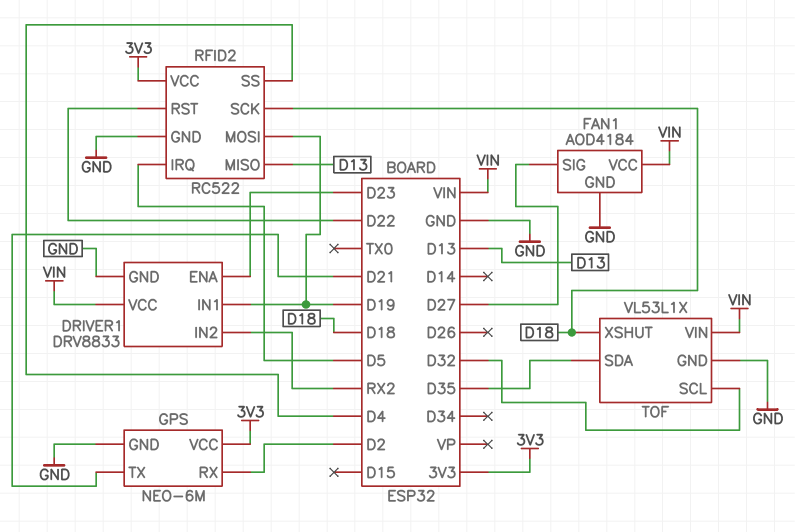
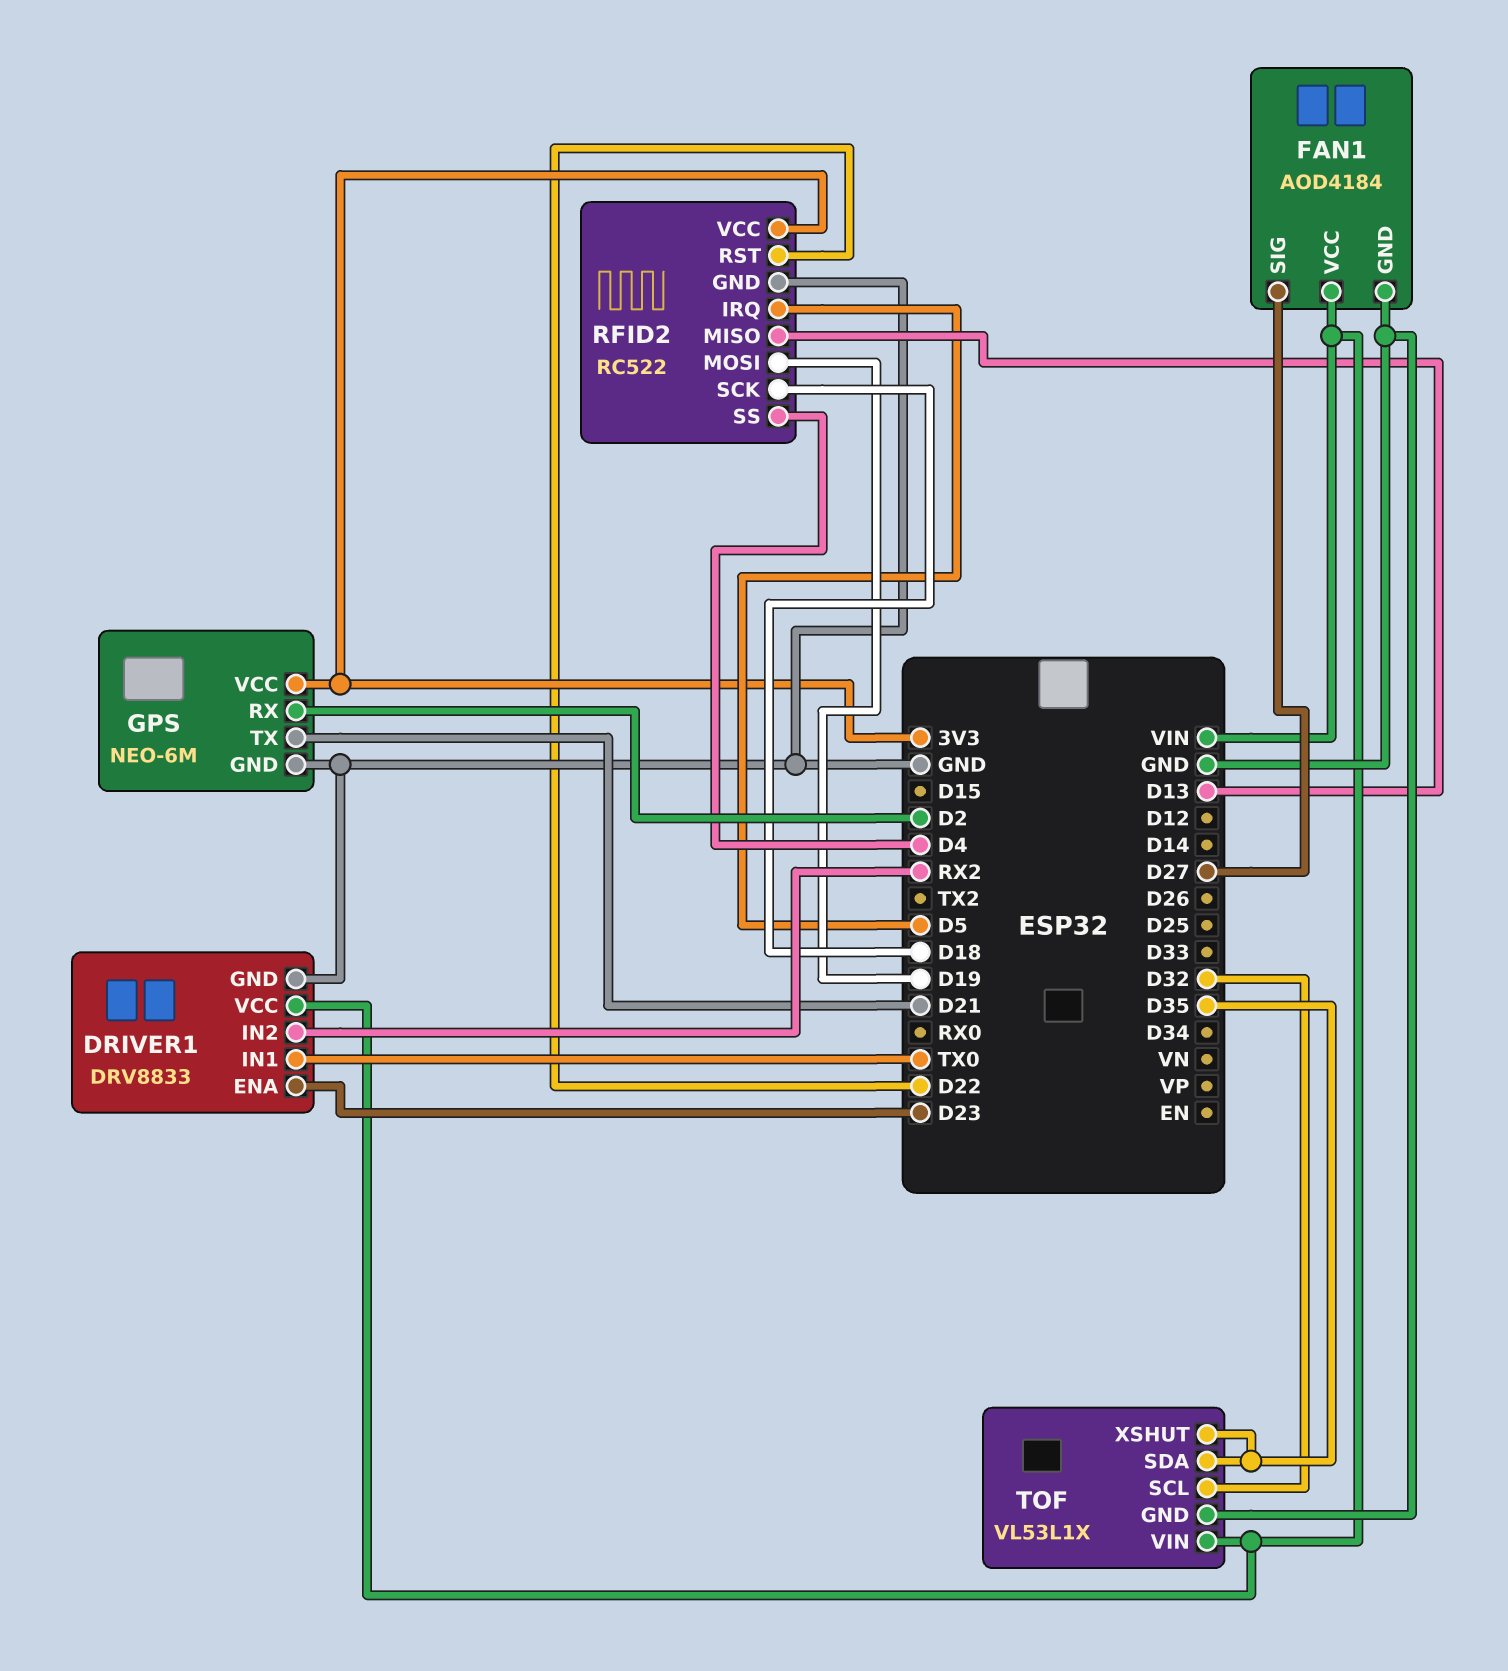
DRIVER1 pin IN1: D19 -> TX0
TOF pin XSHUT: D18 -> D35

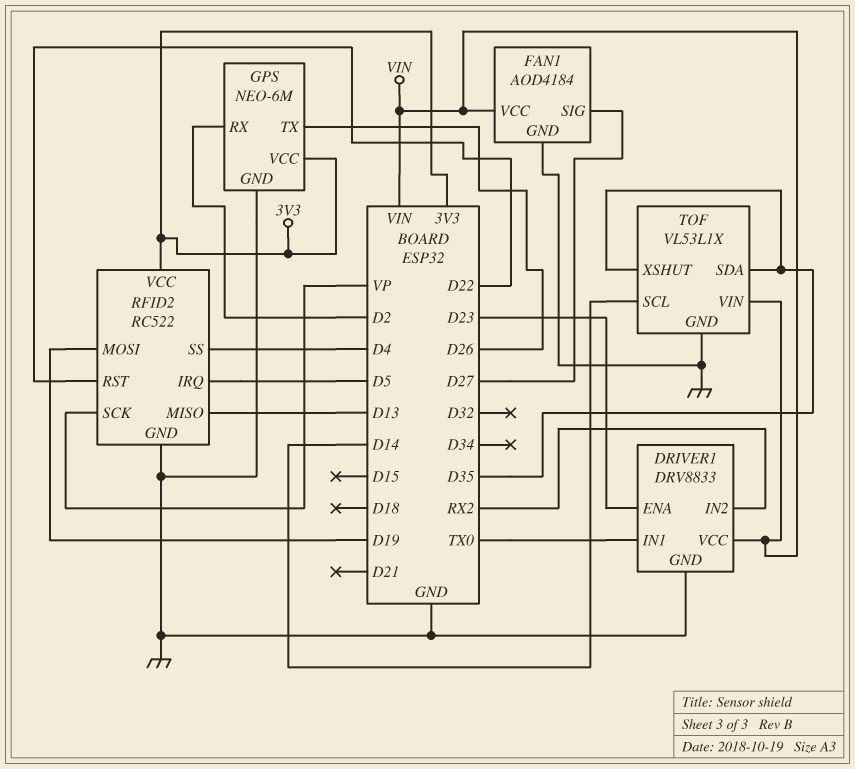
GPS pin TX: D21 -> D26
RFID2 pin SCK: D18 -> VP
TOF pin SCL: D32 -> D14

